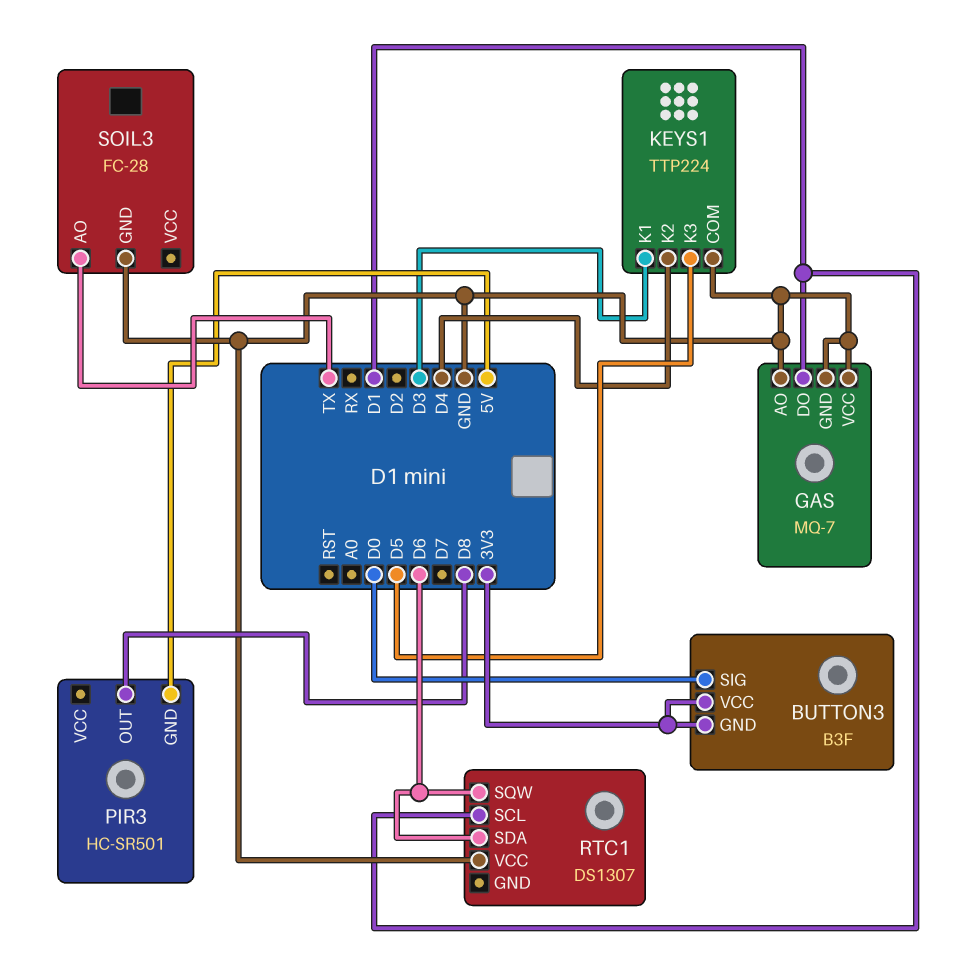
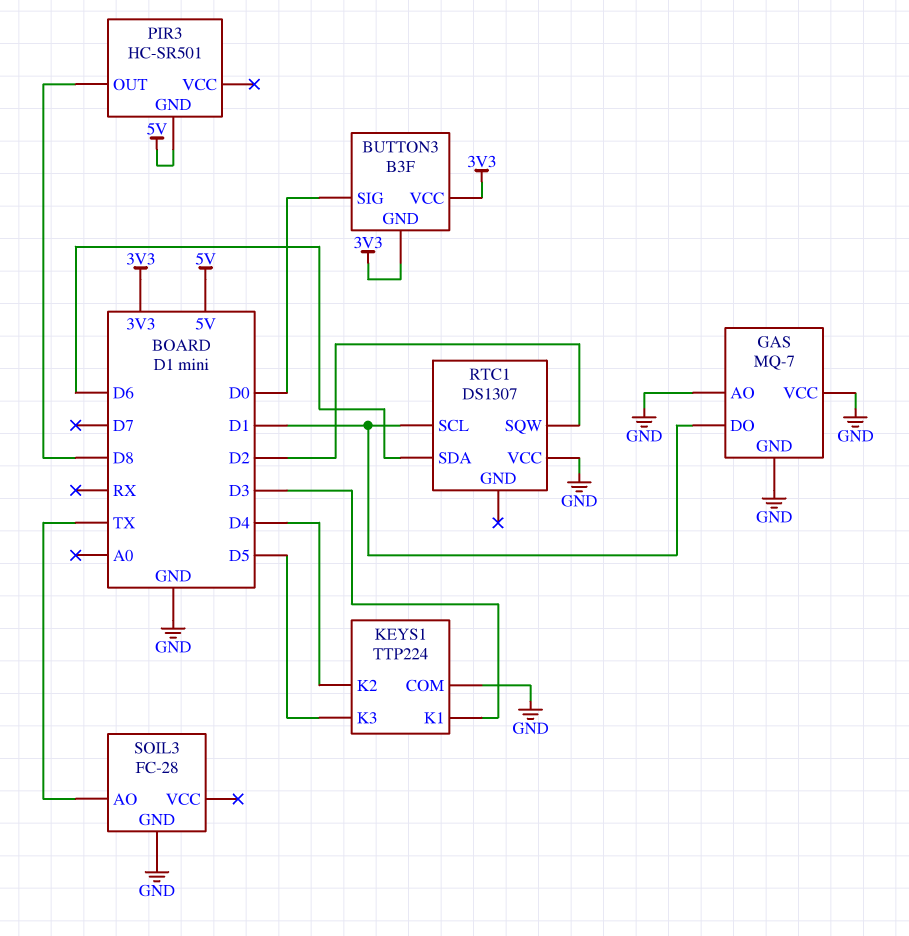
RTC1 pin SQW: D6 -> D2

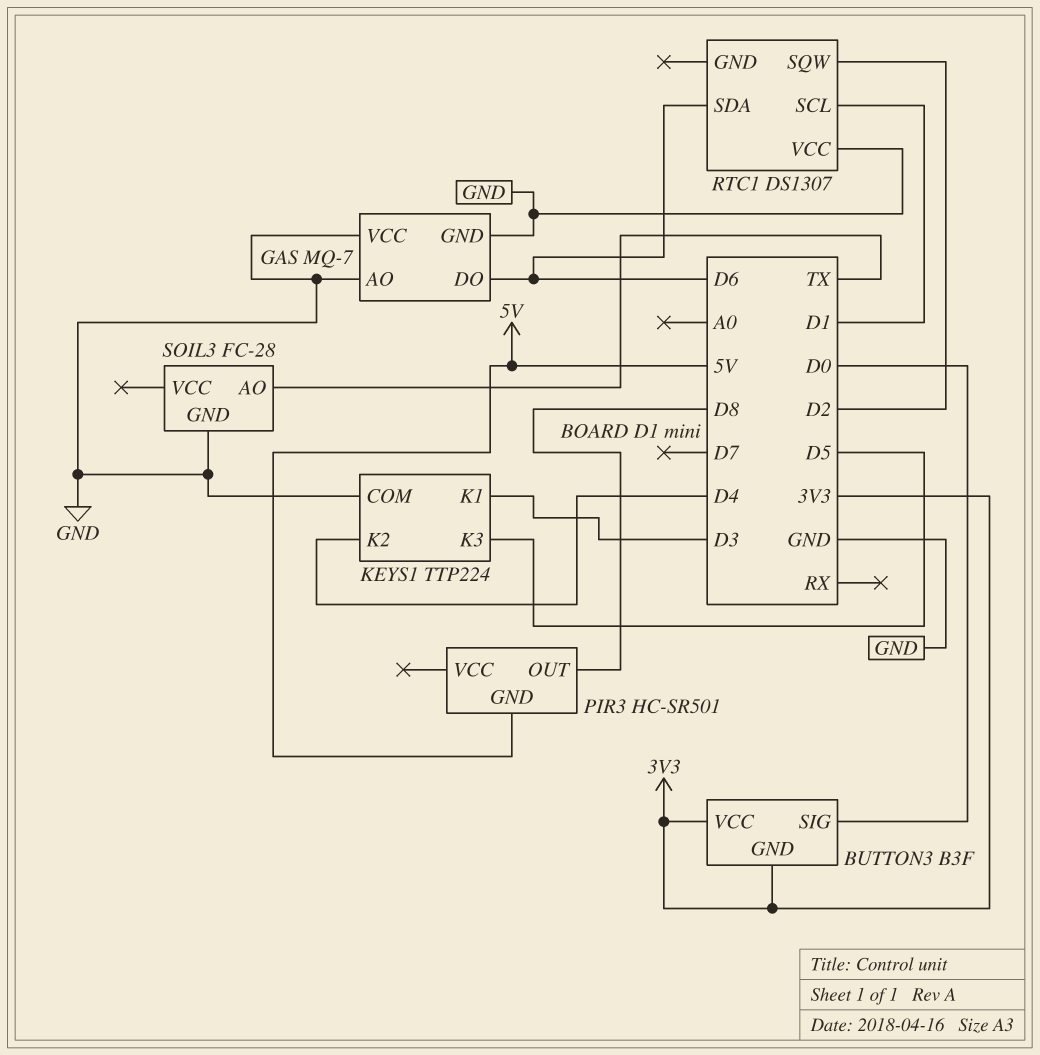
GAS pin DO: D1 -> D6

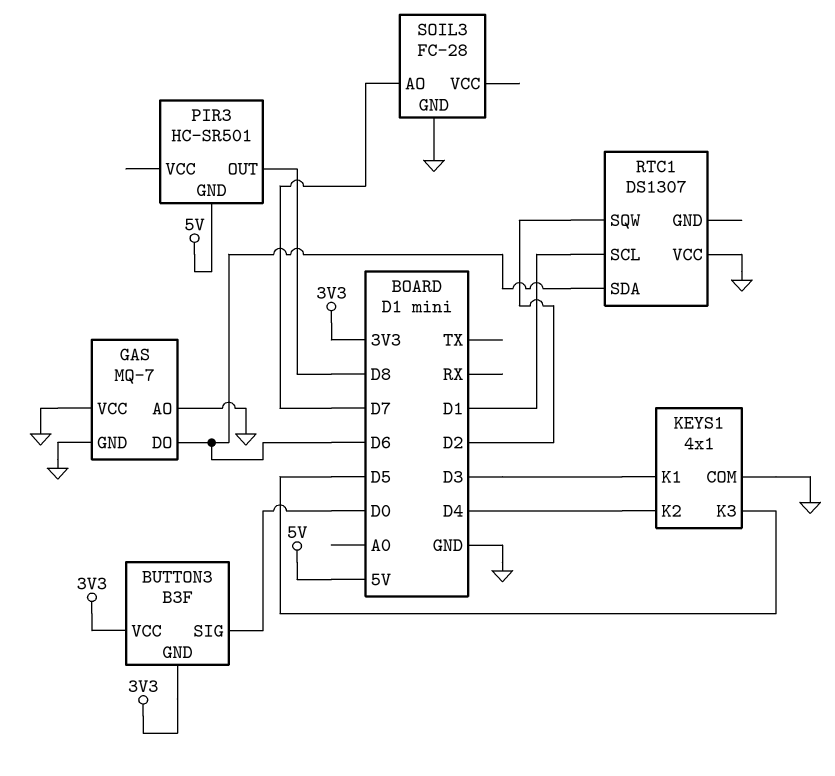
KEYS1: TTP224 -> 4x1
SOIL3 pin AO: TX -> D7

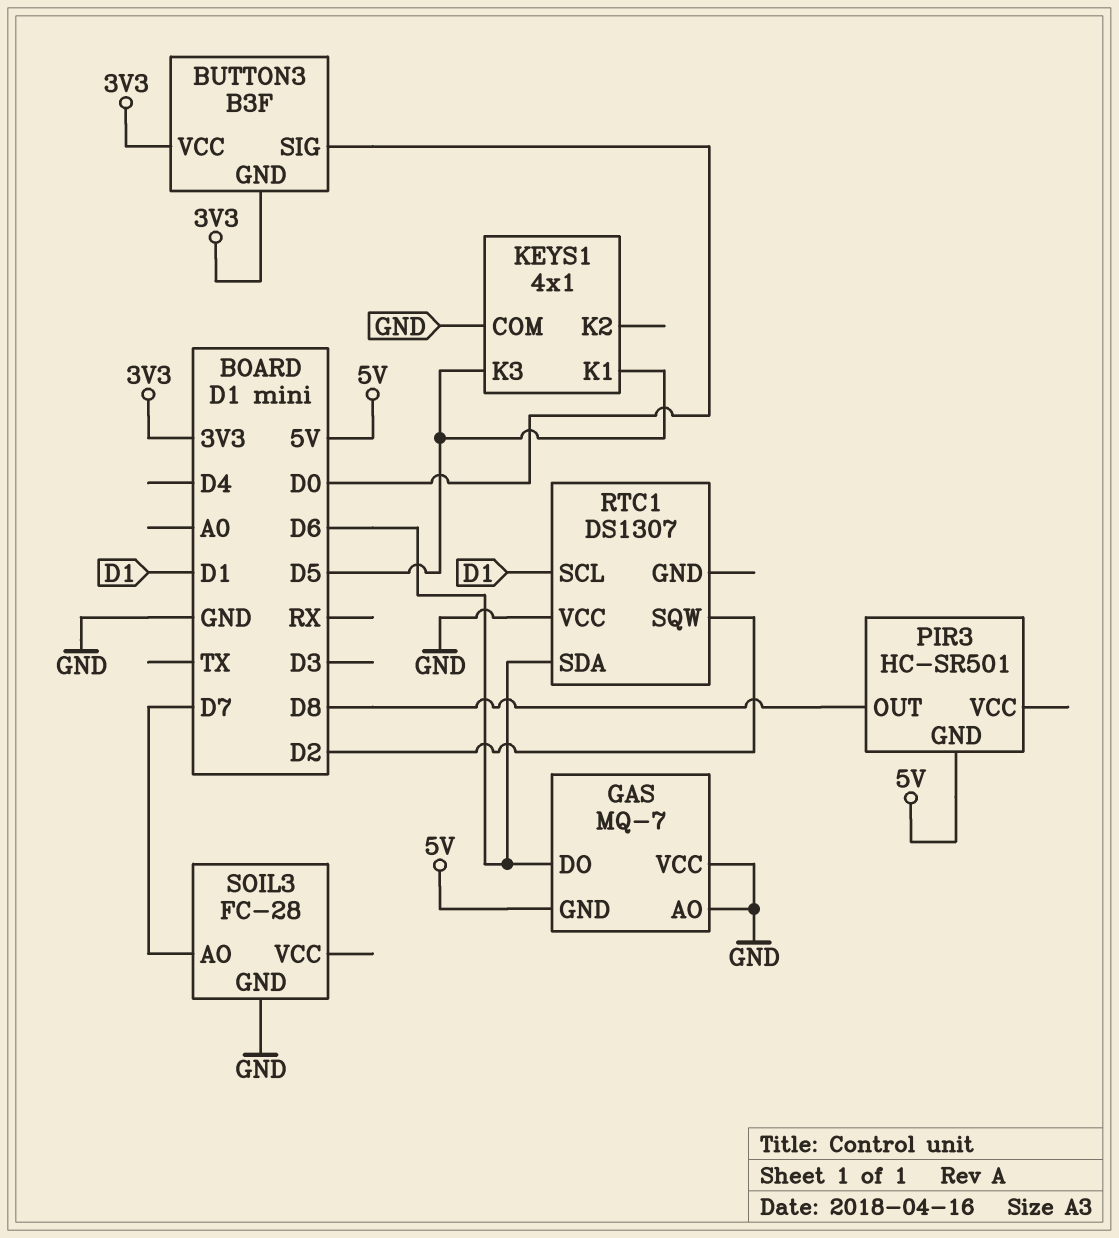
GAS pin GND: GND -> 5V
KEYS1 pin K1: D3 -> D5
KEYS1 pin K2: D4 -> none

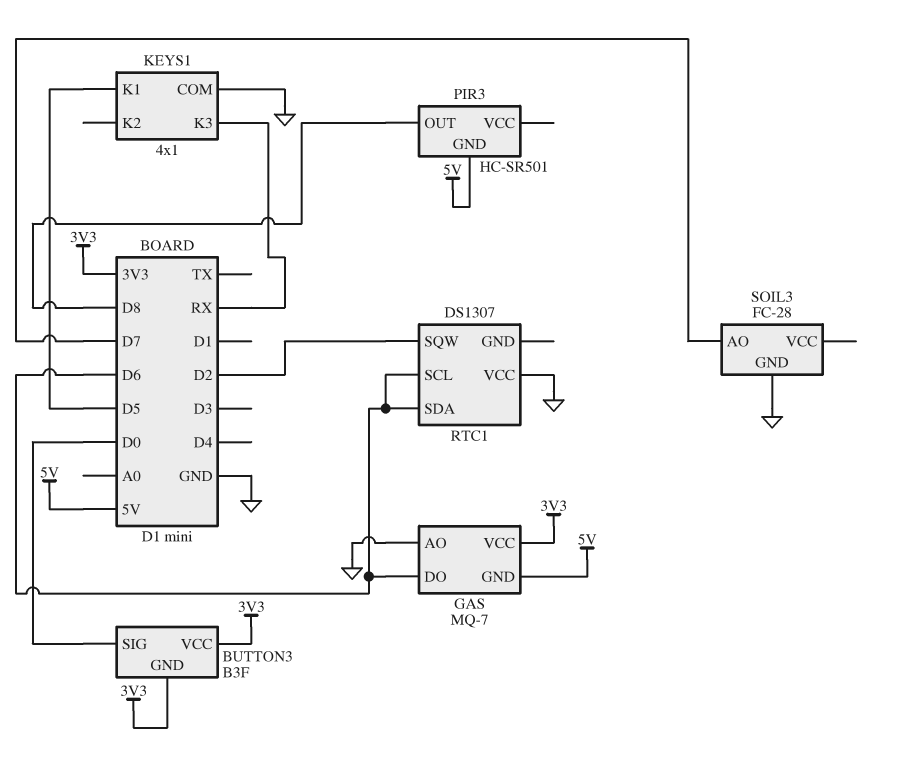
GAS pin VCC: GND -> 3V3
KEYS1 pin K3: D5 -> RX
RTC1 pin SCL: D1 -> D6

